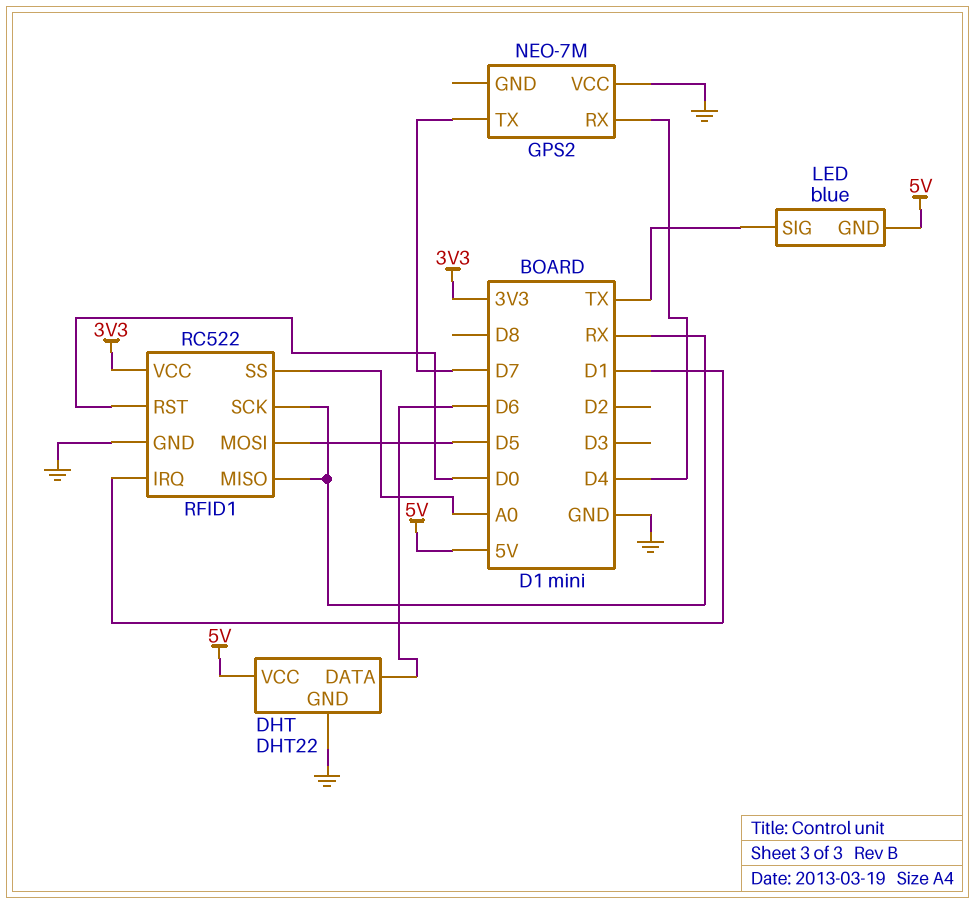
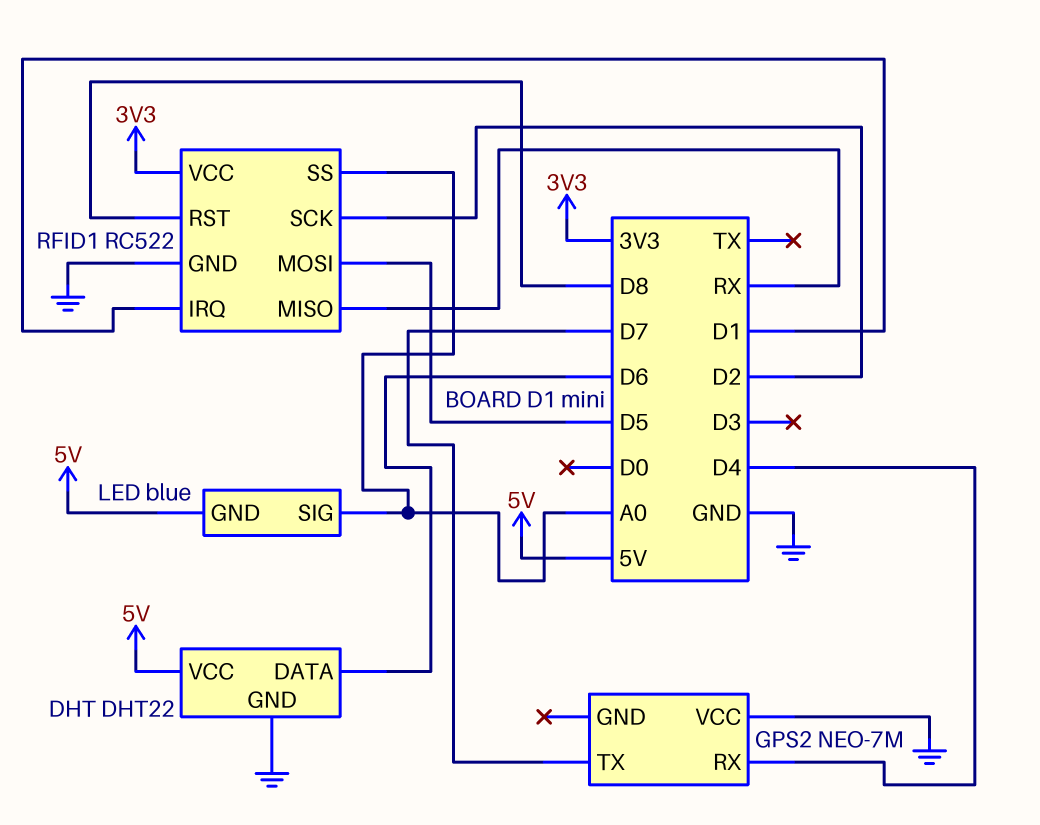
LED pin SIG: TX -> A0
RFID1 pin RST: D0 -> D8
RFID1 pin SCK: RX -> D2

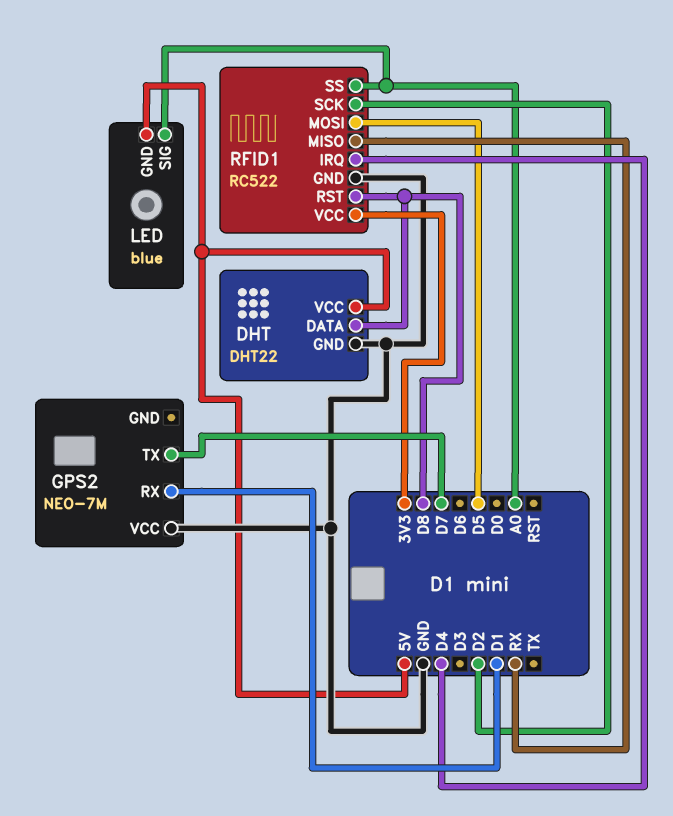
DHT pin DATA: D6 -> D8
GPS2 pin RX: D4 -> D1
RFID1 pin IRQ: D1 -> D4

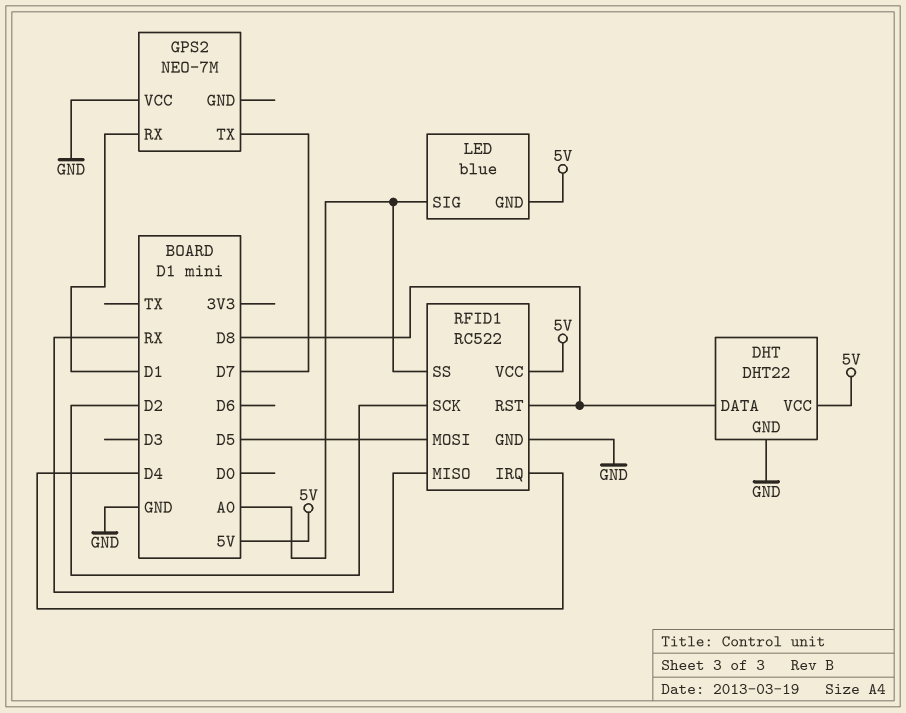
RFID1 pin VCC: 3V3 -> 5V

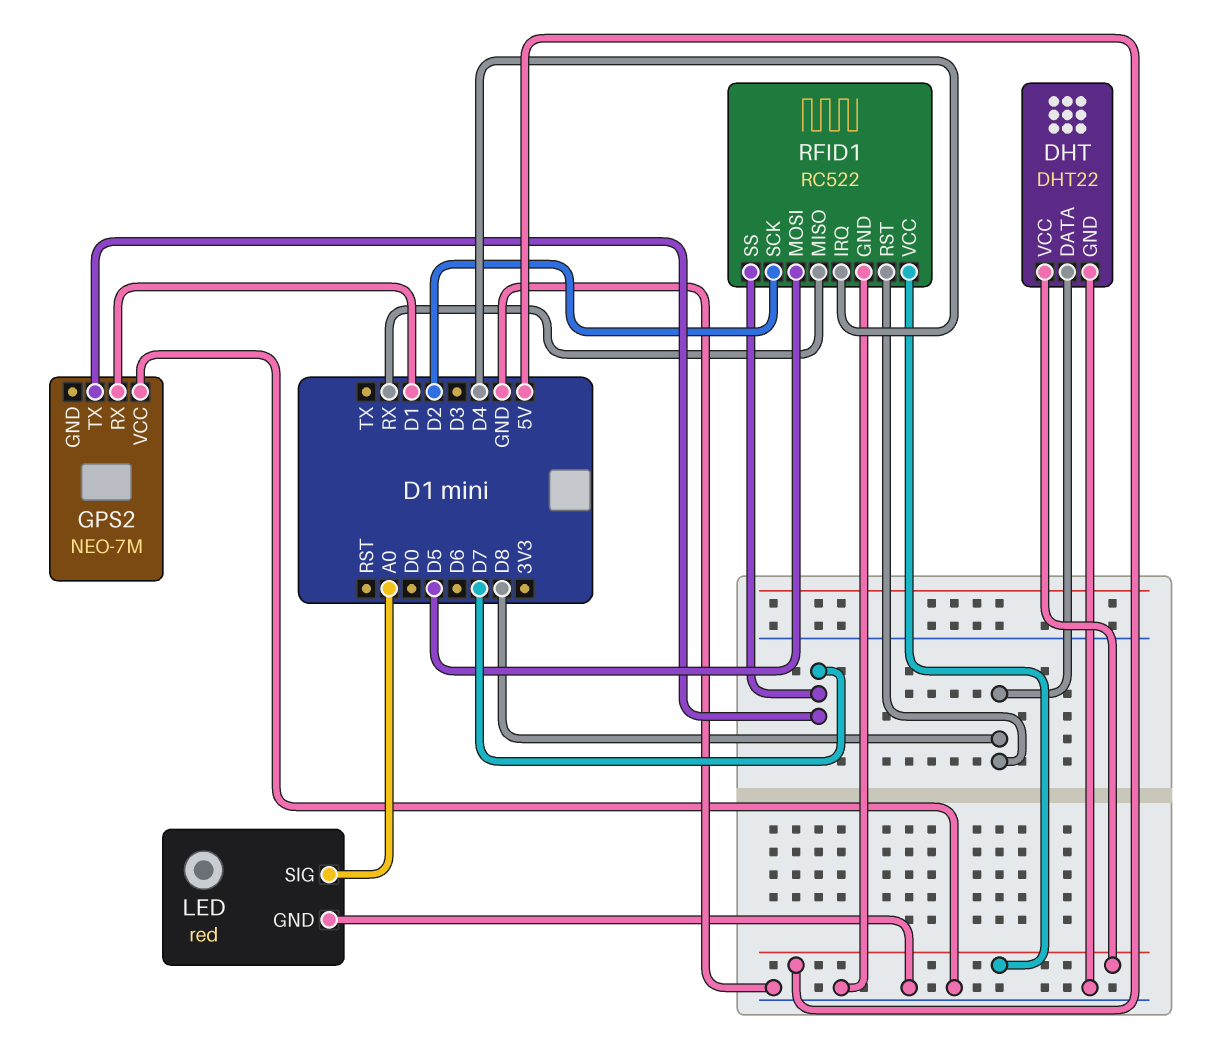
LED: blue -> red
LED pin GND: 5V -> GND
RFID1 pin SS: A0 -> D7

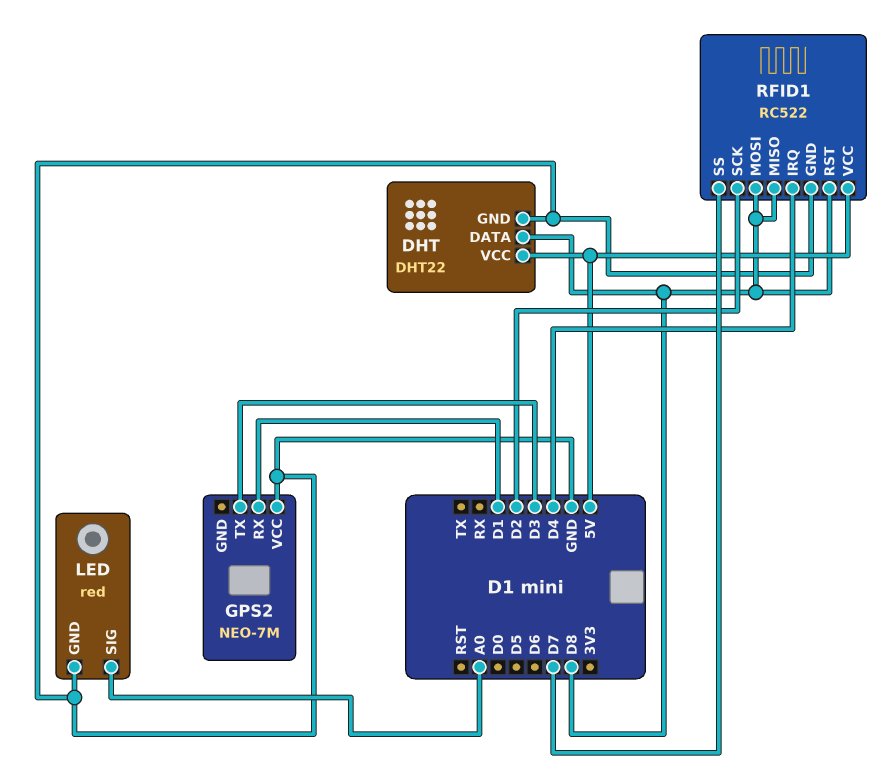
GPS2 pin TX: D7 -> D3
RFID1 pin MISO: RX -> D8
RFID1 pin MOSI: D5 -> D8

